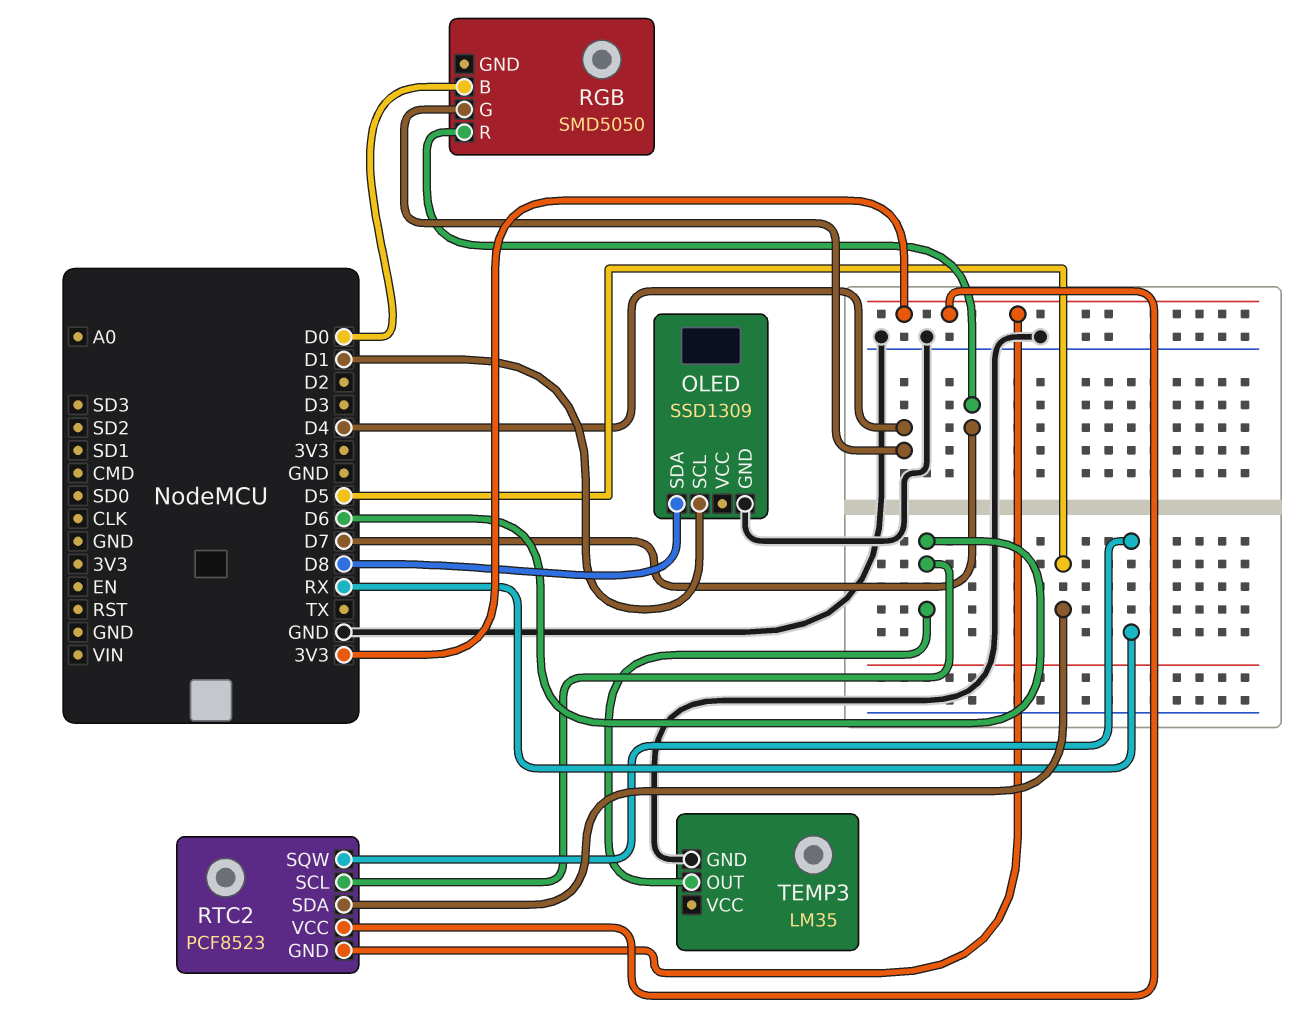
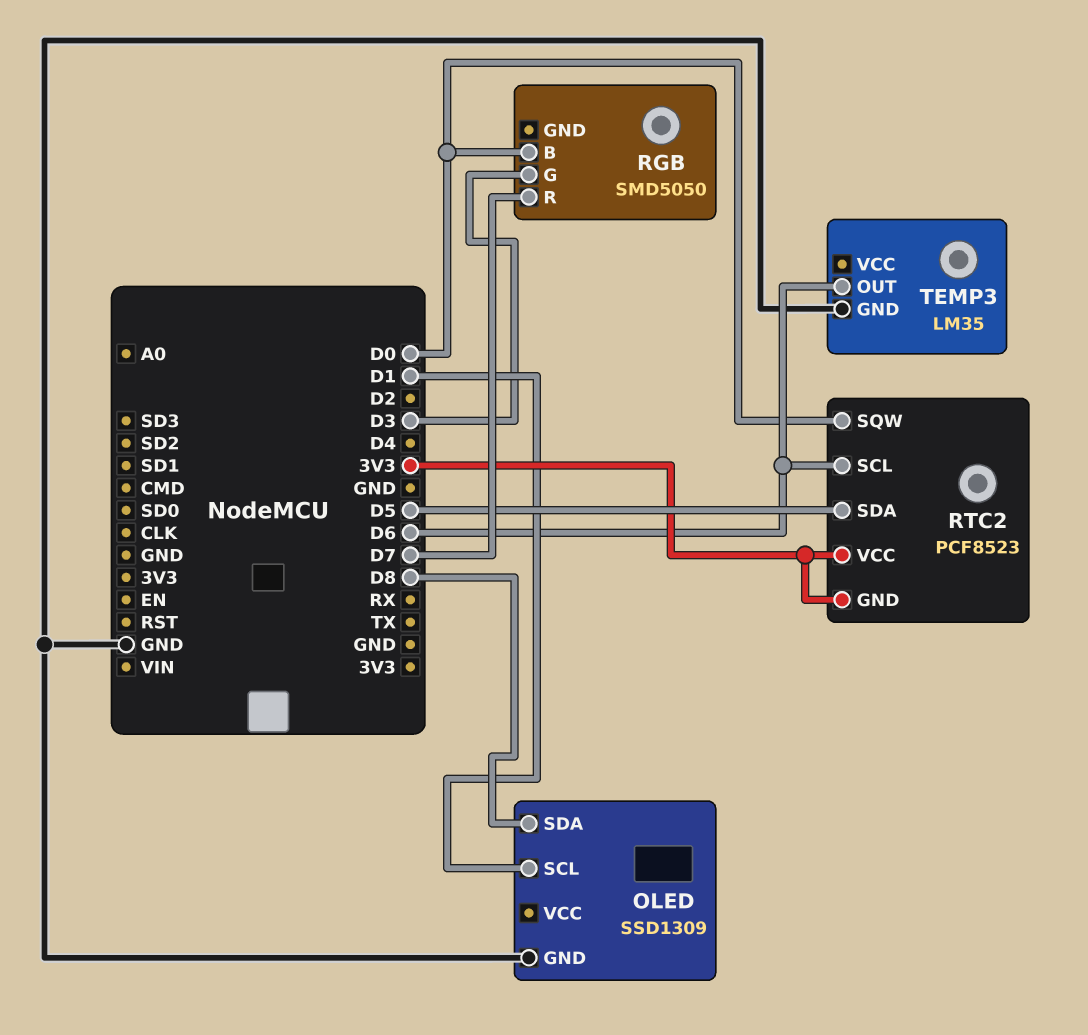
RGB pin G: D4 -> D3
RTC2 pin SQW: RX -> D0

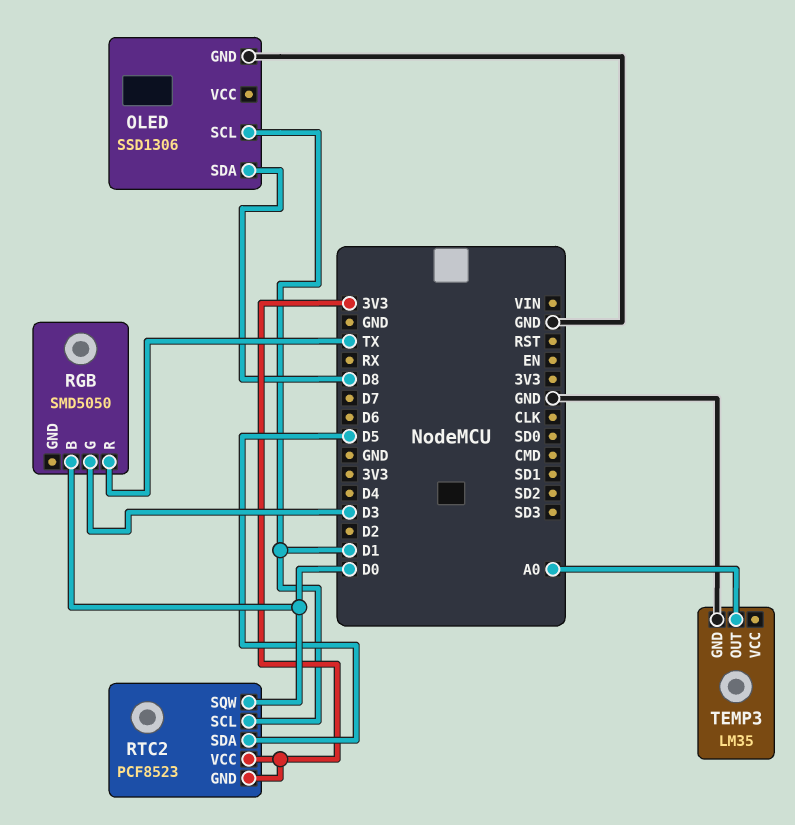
OLED: SSD1309 -> SSD1306
RGB pin R: D7 -> TX
RTC2 pin SCL: D6 -> D1
TEMP3 pin OUT: D6 -> A0

